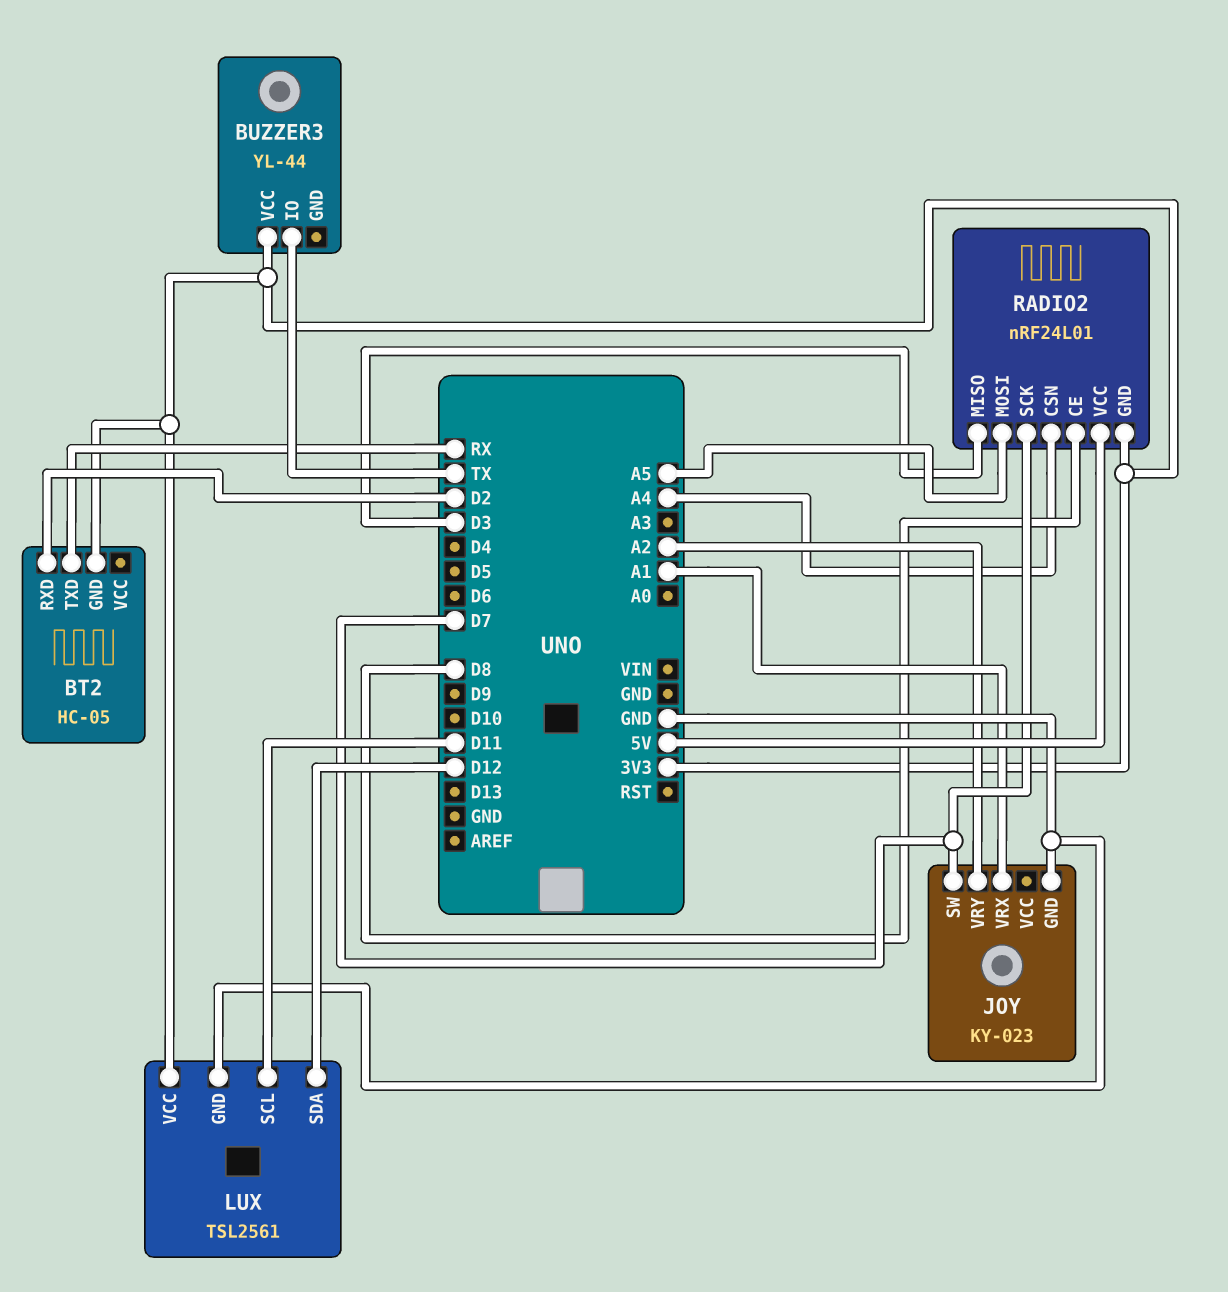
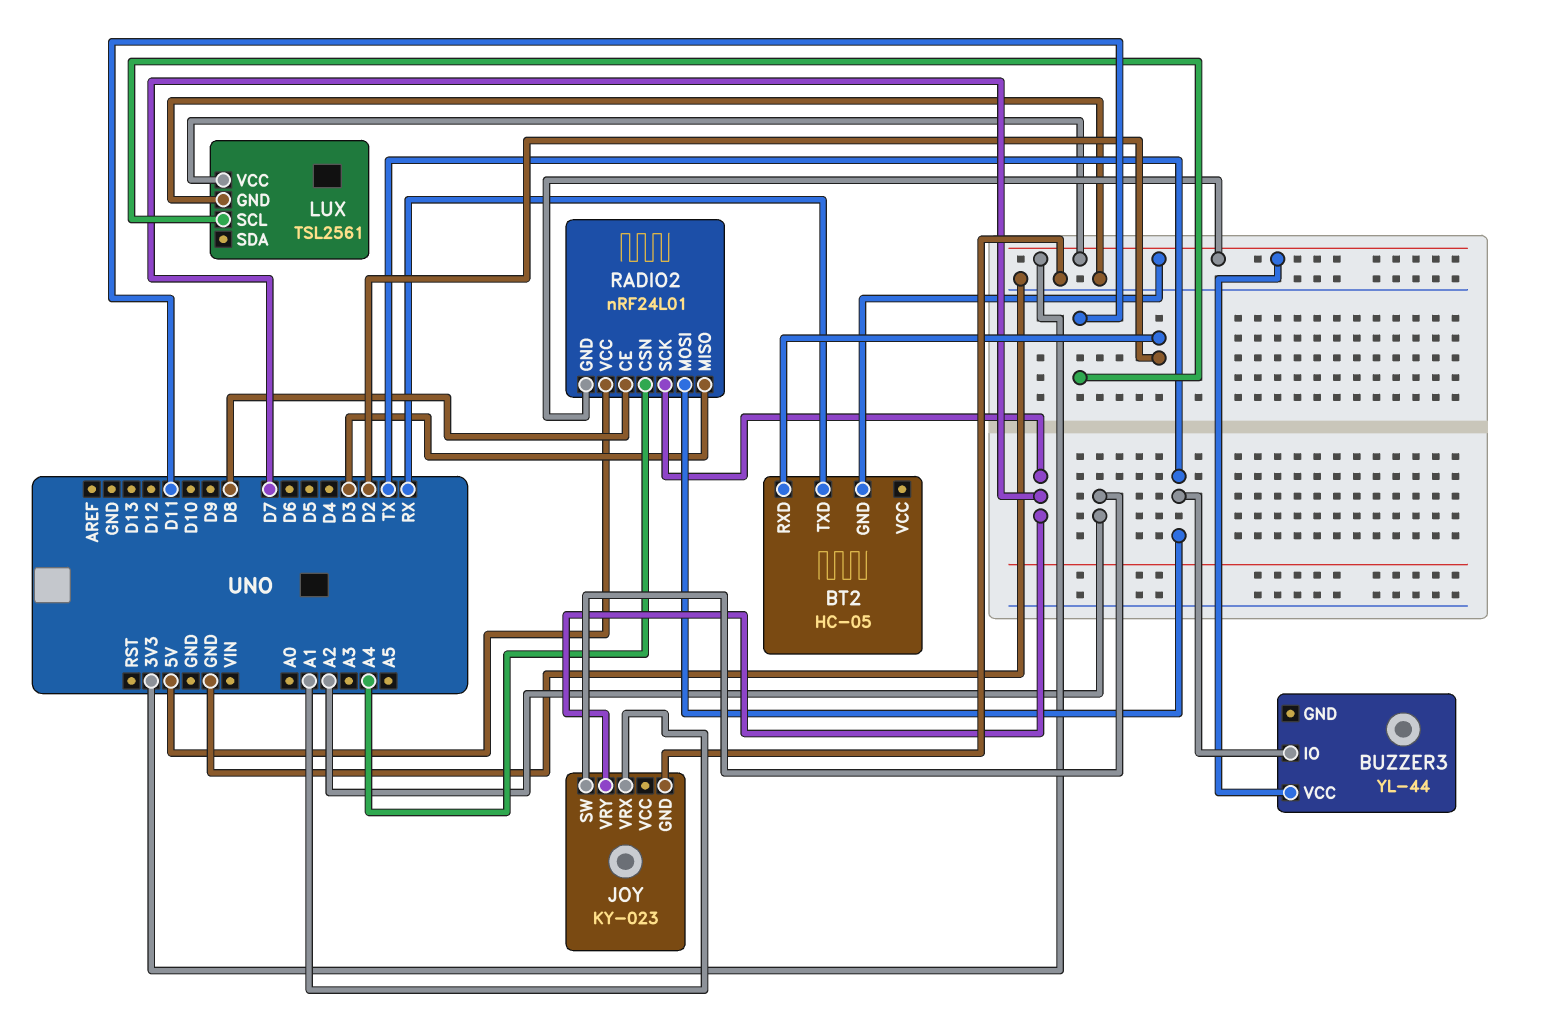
JOY pin SW: D7 -> A2
JOY pin VRY: A2 -> D7
LUX pin SDA: D12 -> none
RADIO2 pin MOSI: A5 -> TX

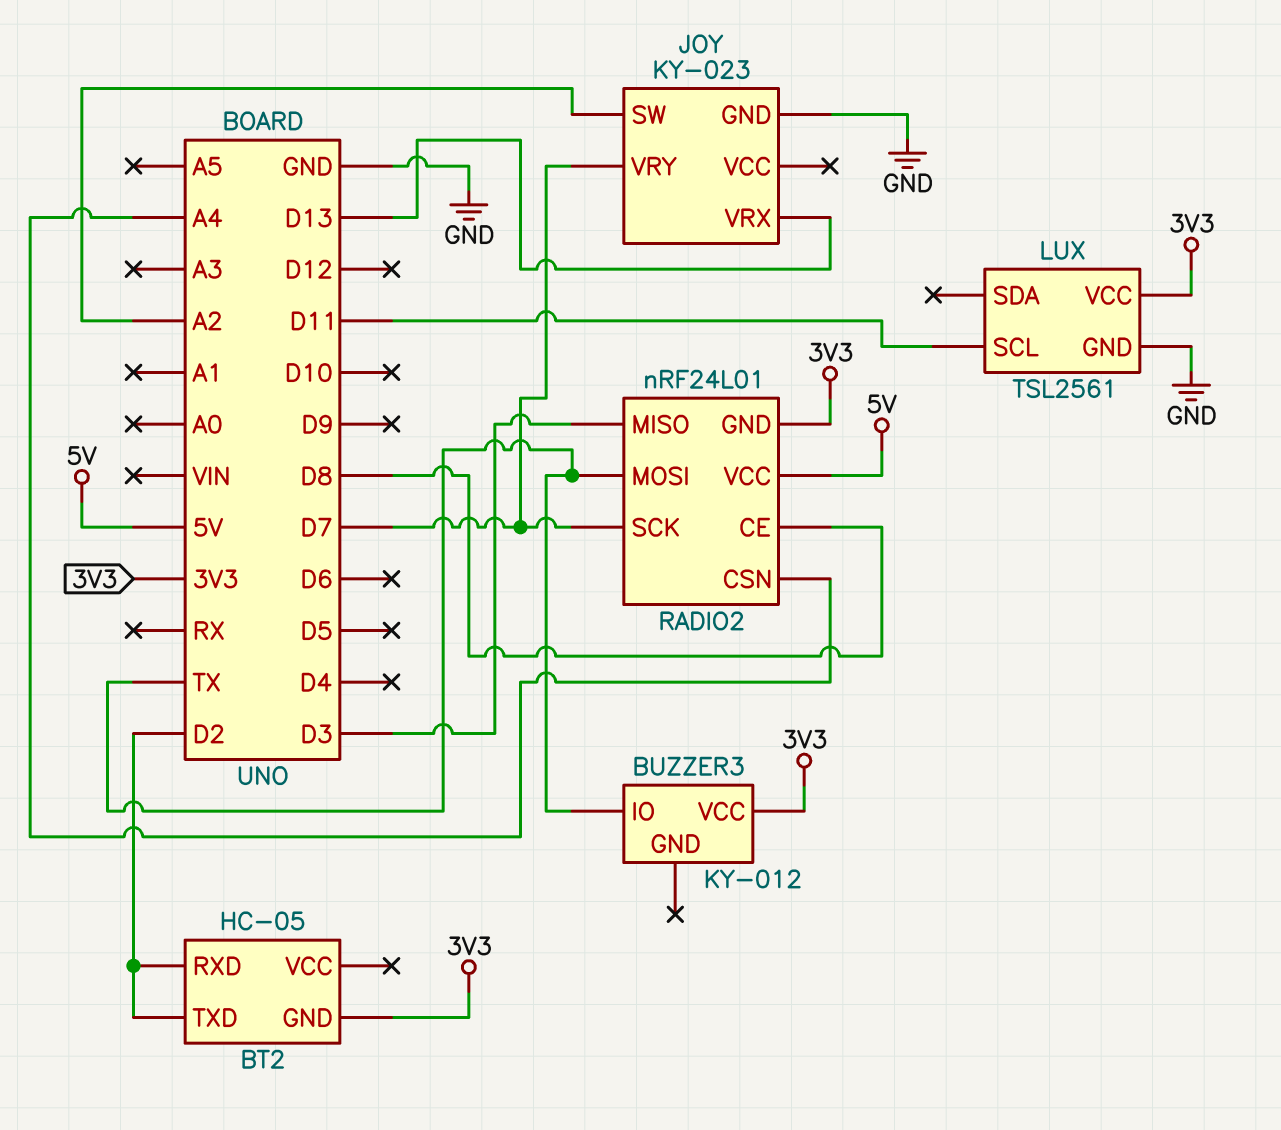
BT2 pin TXD: RX -> D2
BUZZER3: YL-44 -> KY-012
JOY pin VRX: A1 -> D13

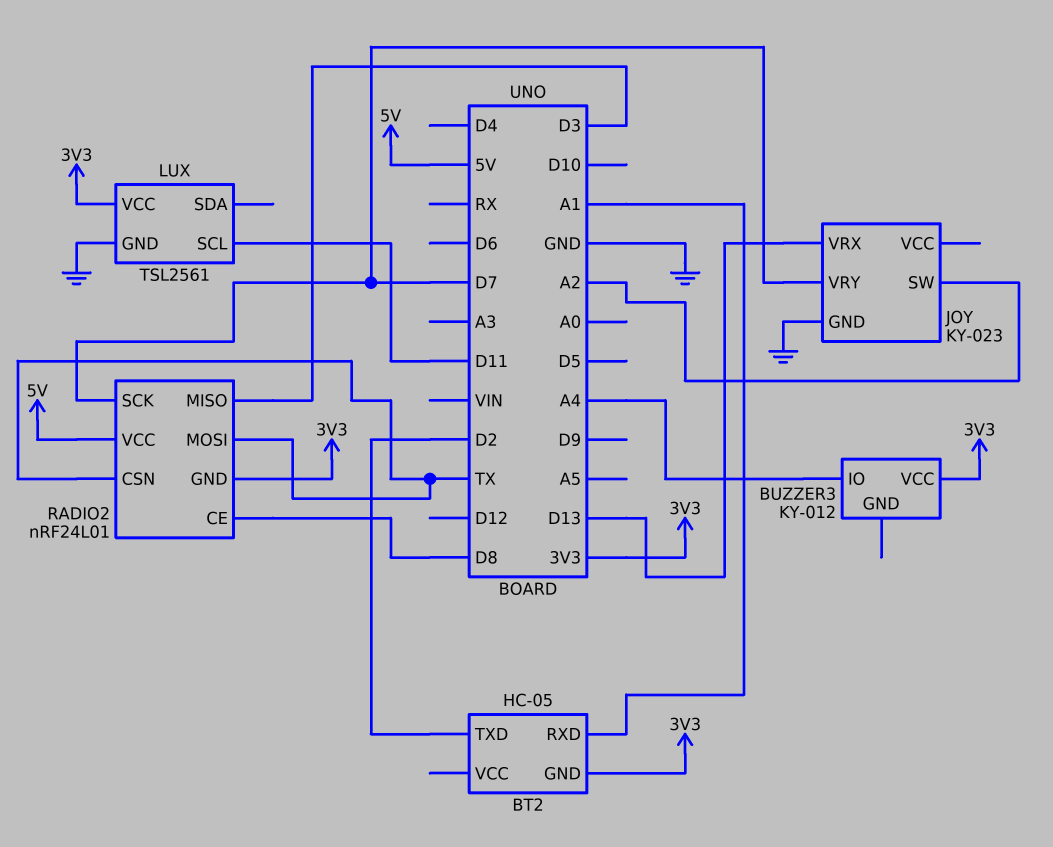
BT2 pin RXD: D2 -> A1
BUZZER3 pin IO: TX -> A4
RADIO2 pin CSN: A4 -> TX

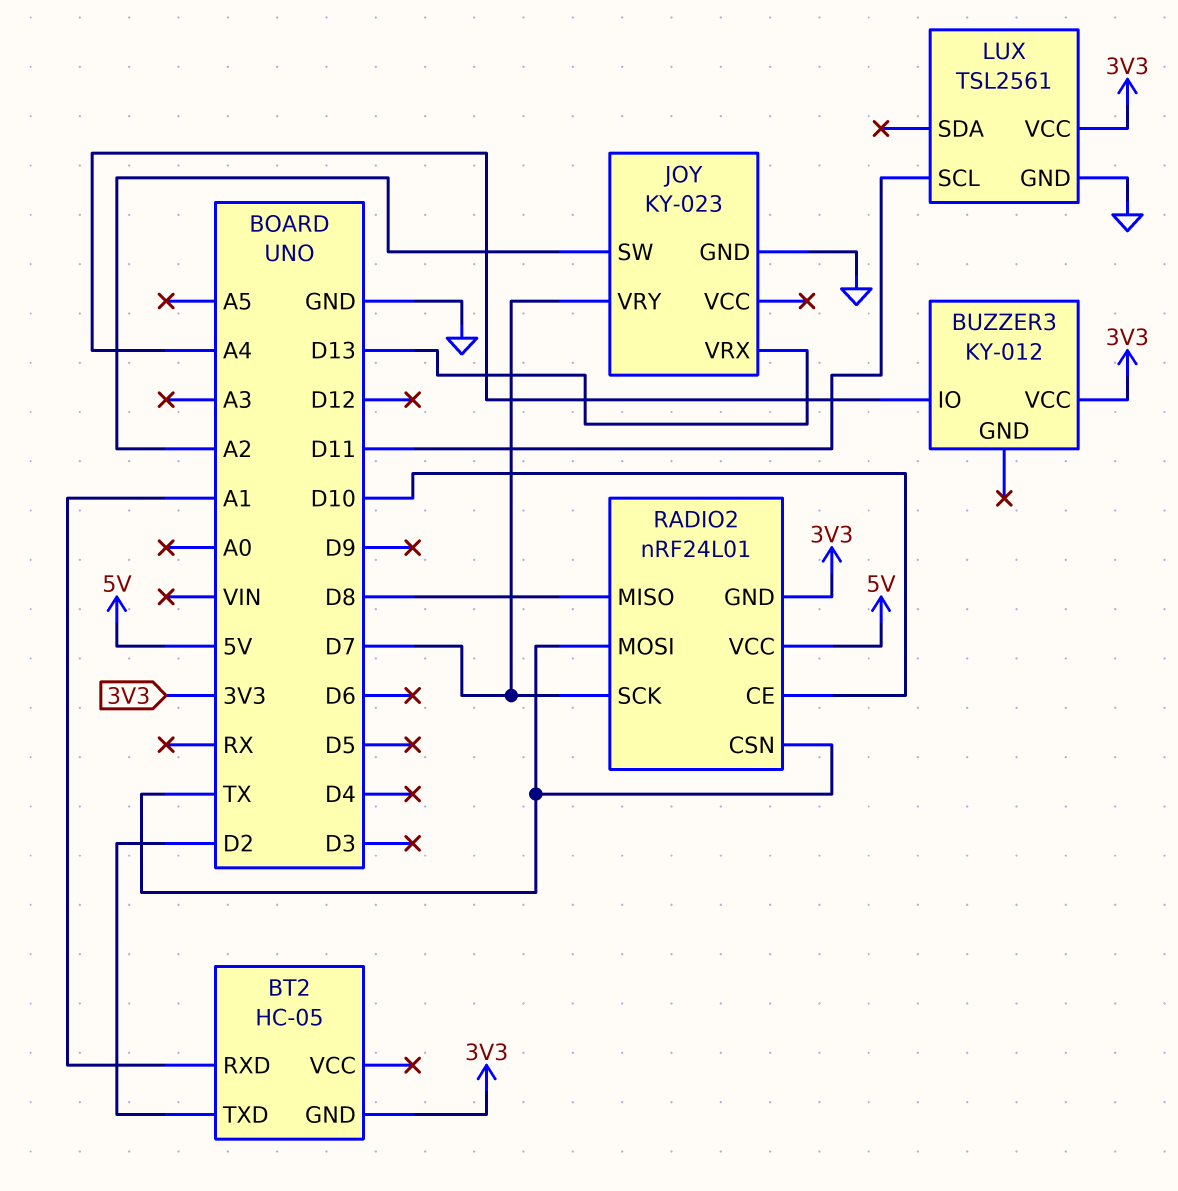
RADIO2 pin CE: D8 -> D10
RADIO2 pin MISO: D3 -> D8

